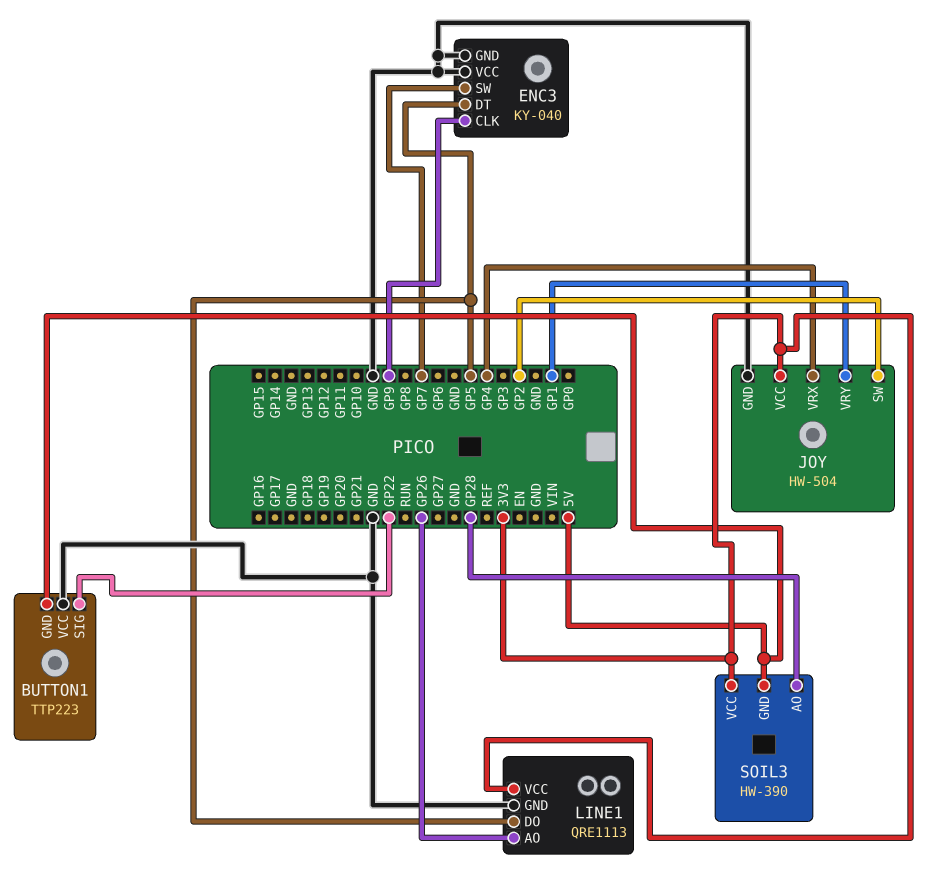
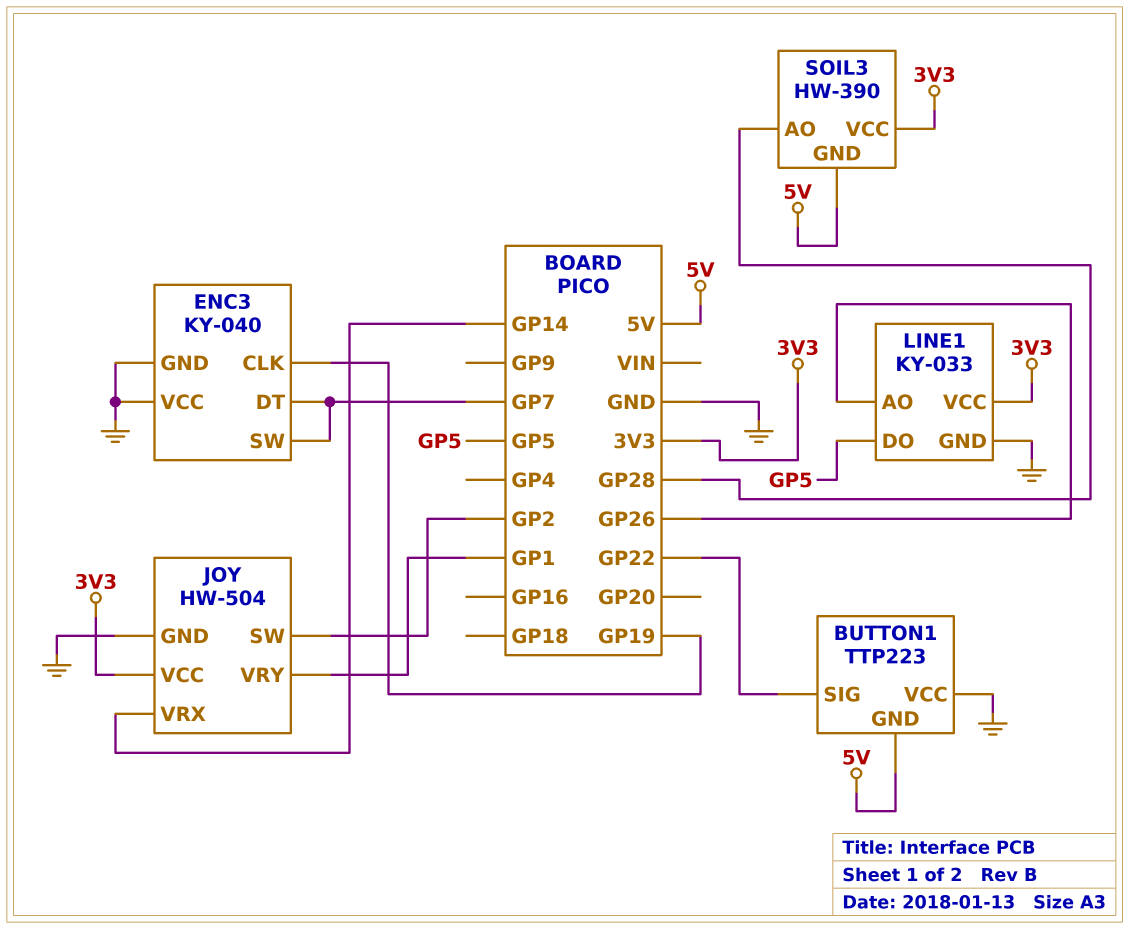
ENC3 pin CLK: GP9 -> GP19
ENC3 pin DT: GP5 -> GP7
JOY pin VRX: GP4 -> GP14
LINE1: QRE1113 -> KY-033

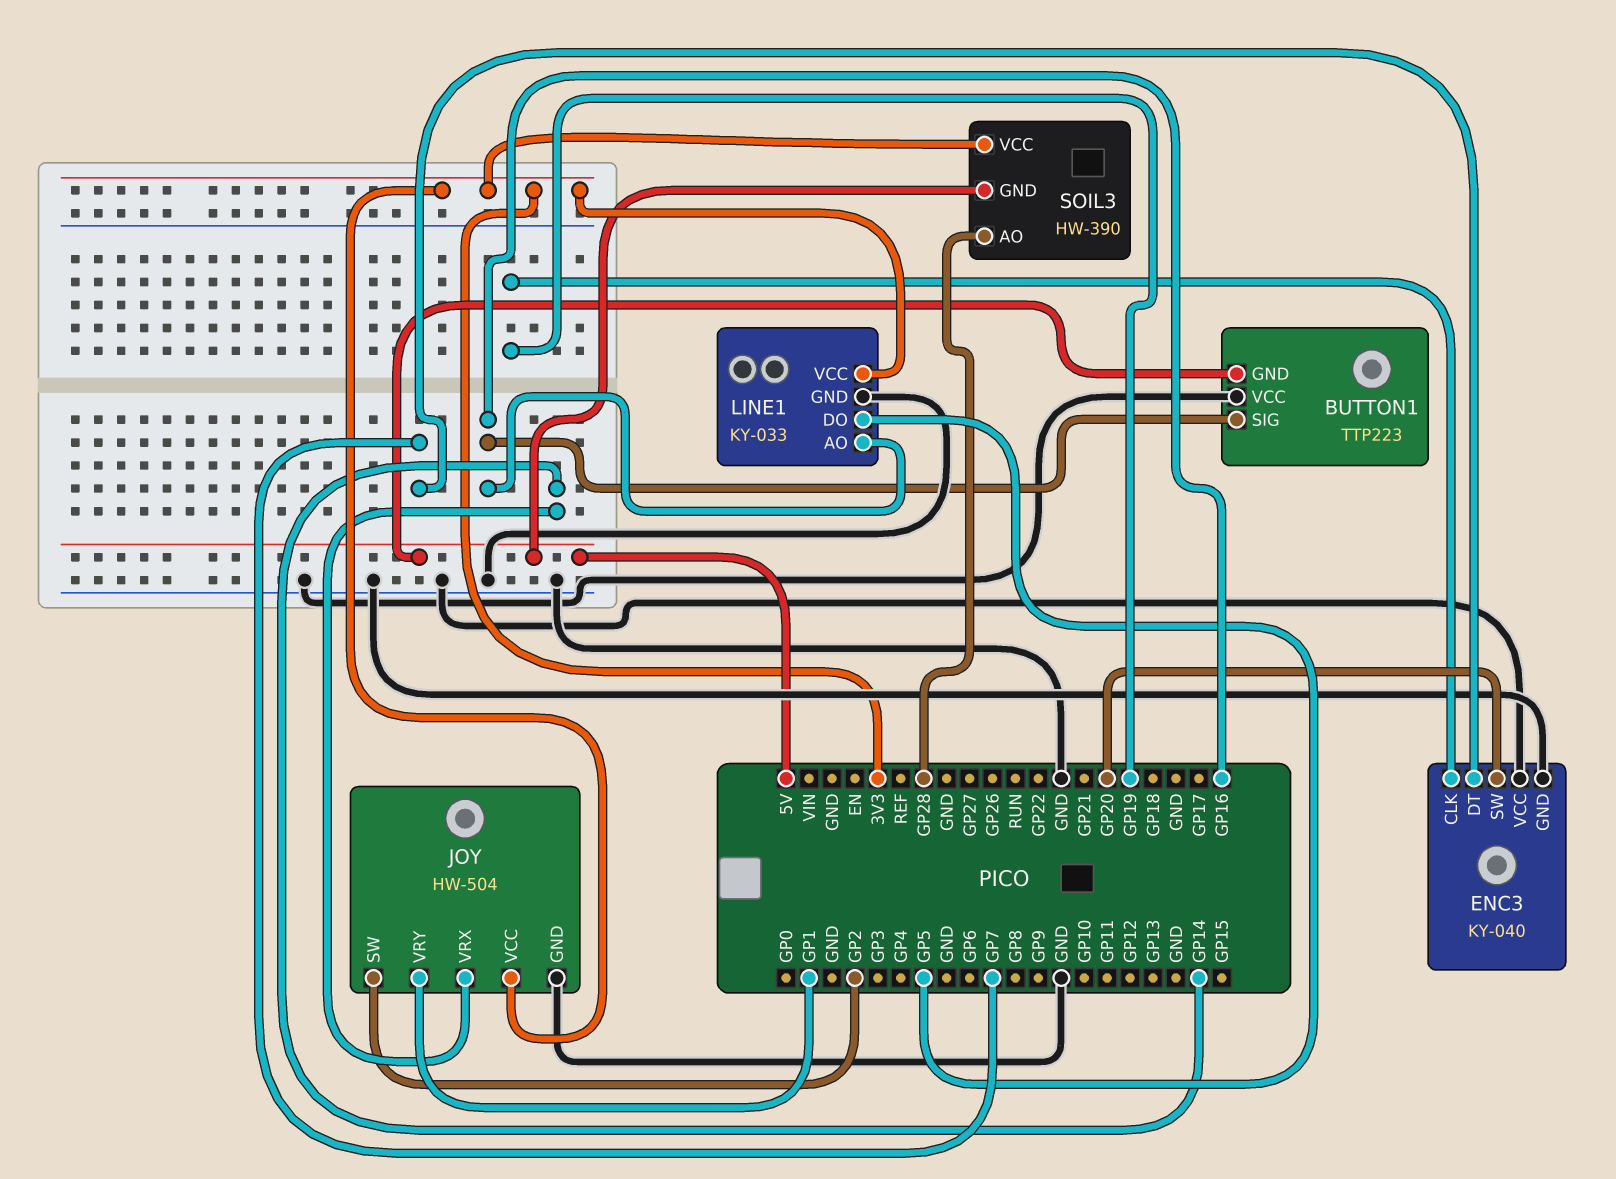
BUTTON1 pin SIG: GP22 -> GP16
ENC3 pin SW: GP7 -> GP20
LINE1 pin AO: GP26 -> GP16

